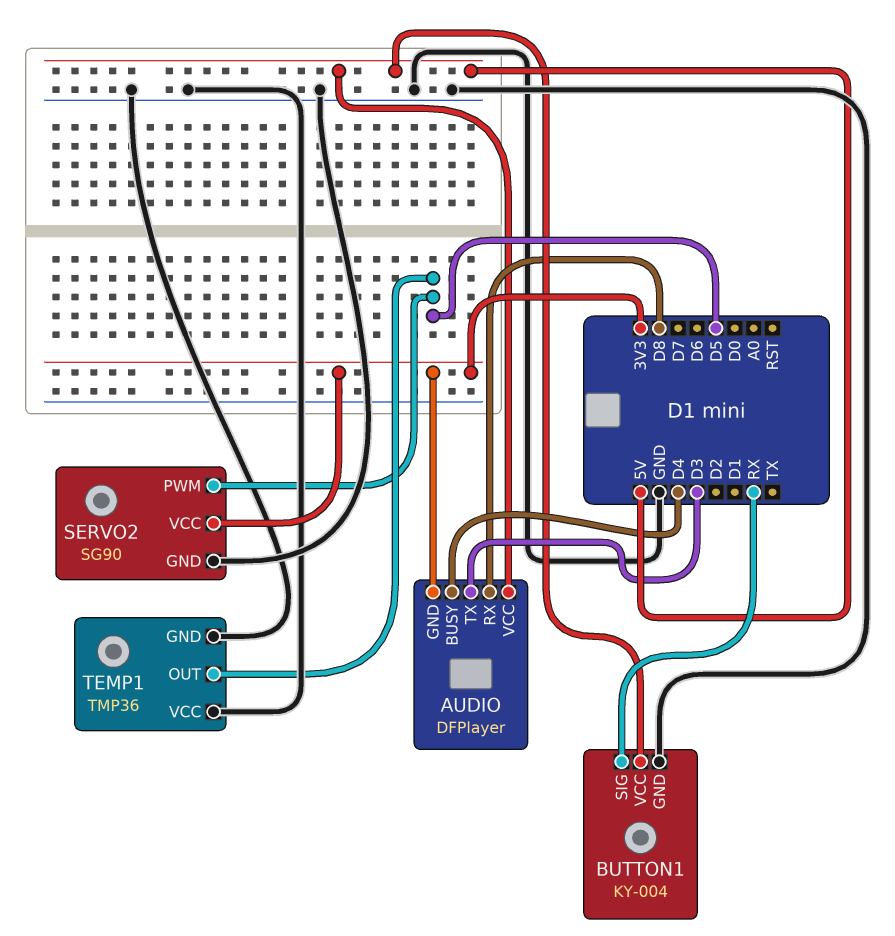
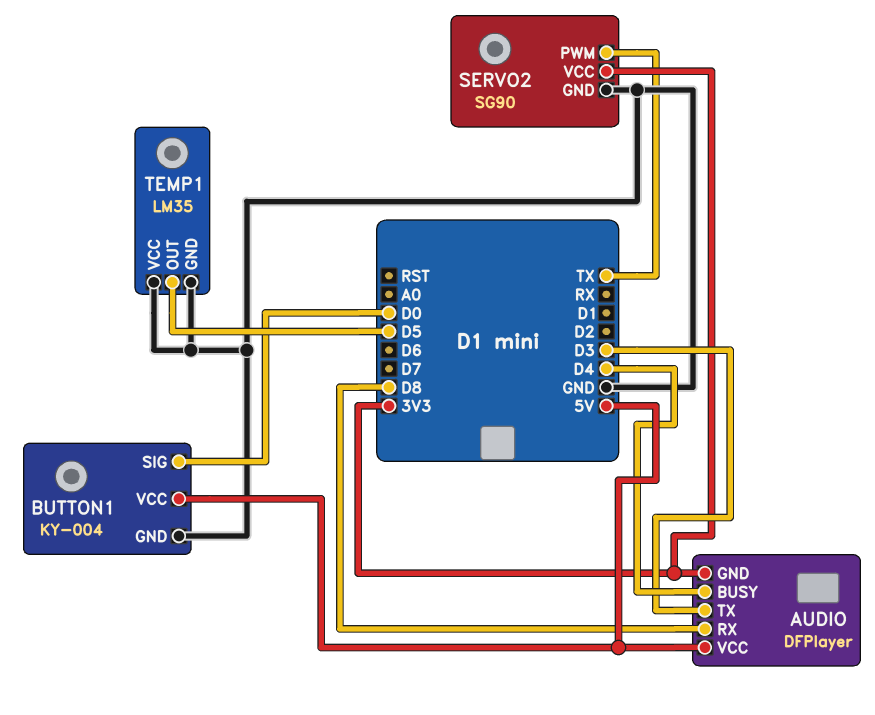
BUTTON1 pin SIG: RX -> D0
SERVO2 pin PWM: D5 -> TX
TEMP1: TMP36 -> LM35

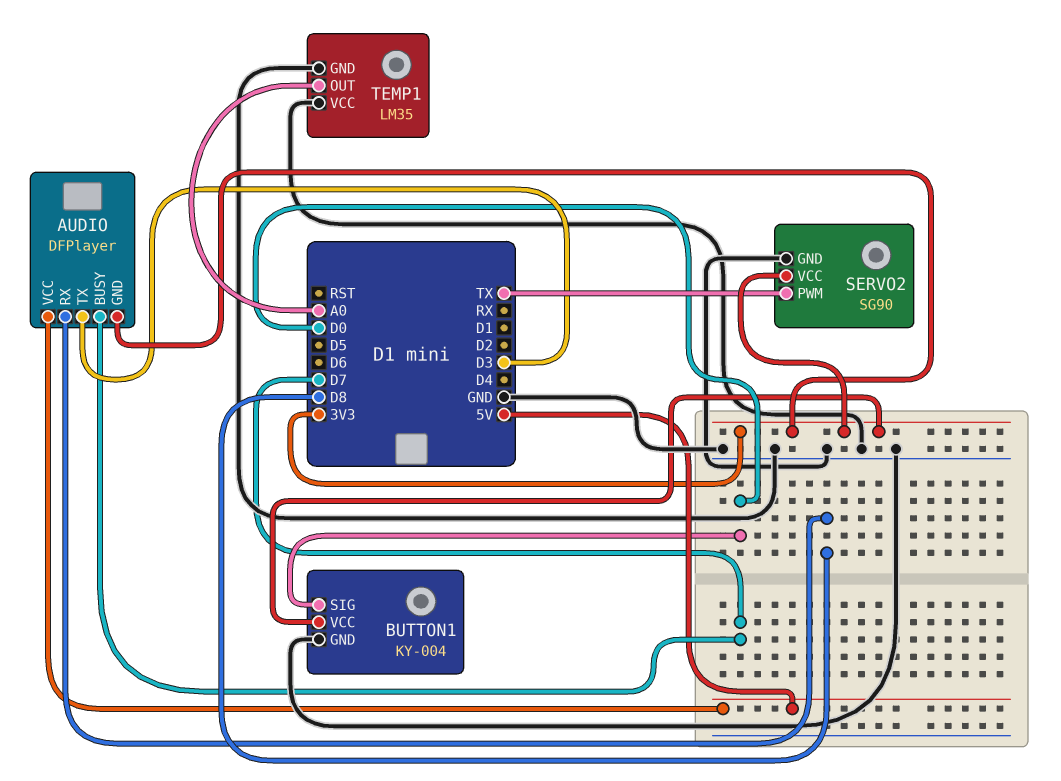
AUDIO pin BUSY: D4 -> D7
BUTTON1 pin VCC: 5V -> 3V3
TEMP1 pin OUT: D5 -> A0

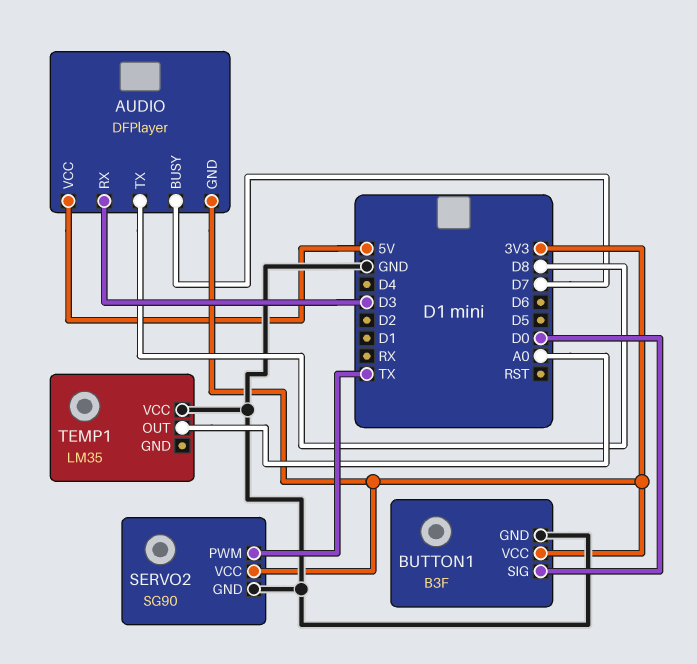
AUDIO pin RX: D8 -> D3
AUDIO pin TX: D3 -> D8
BUTTON1: KY-004 -> B3F
TEMP1 pin GND: GND -> none

